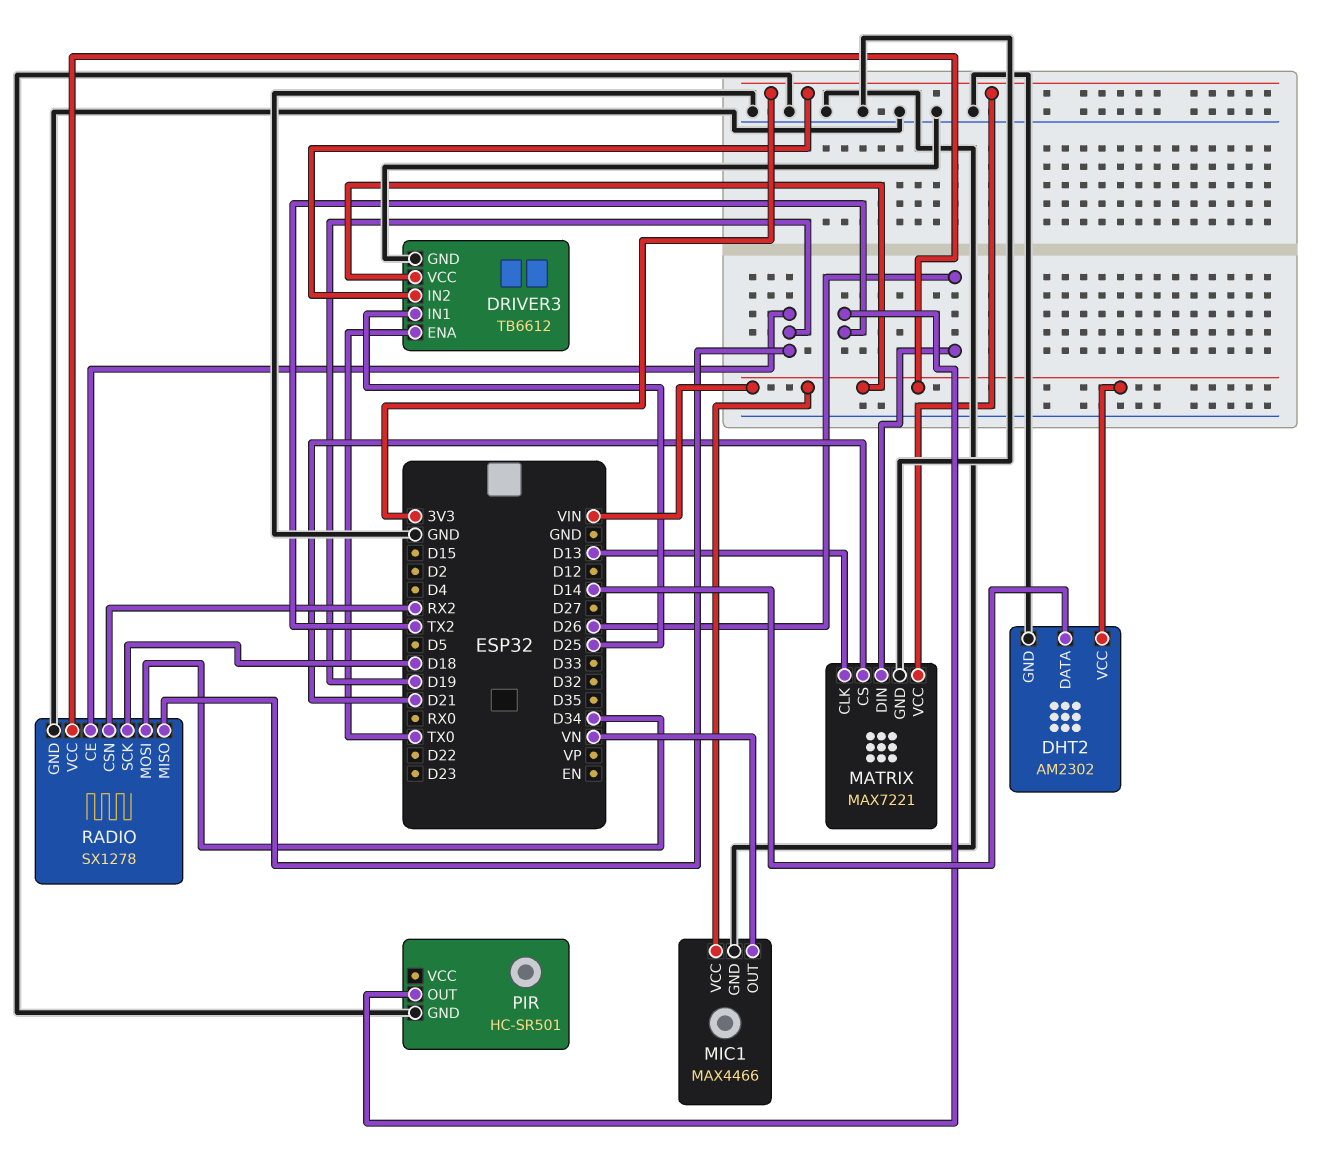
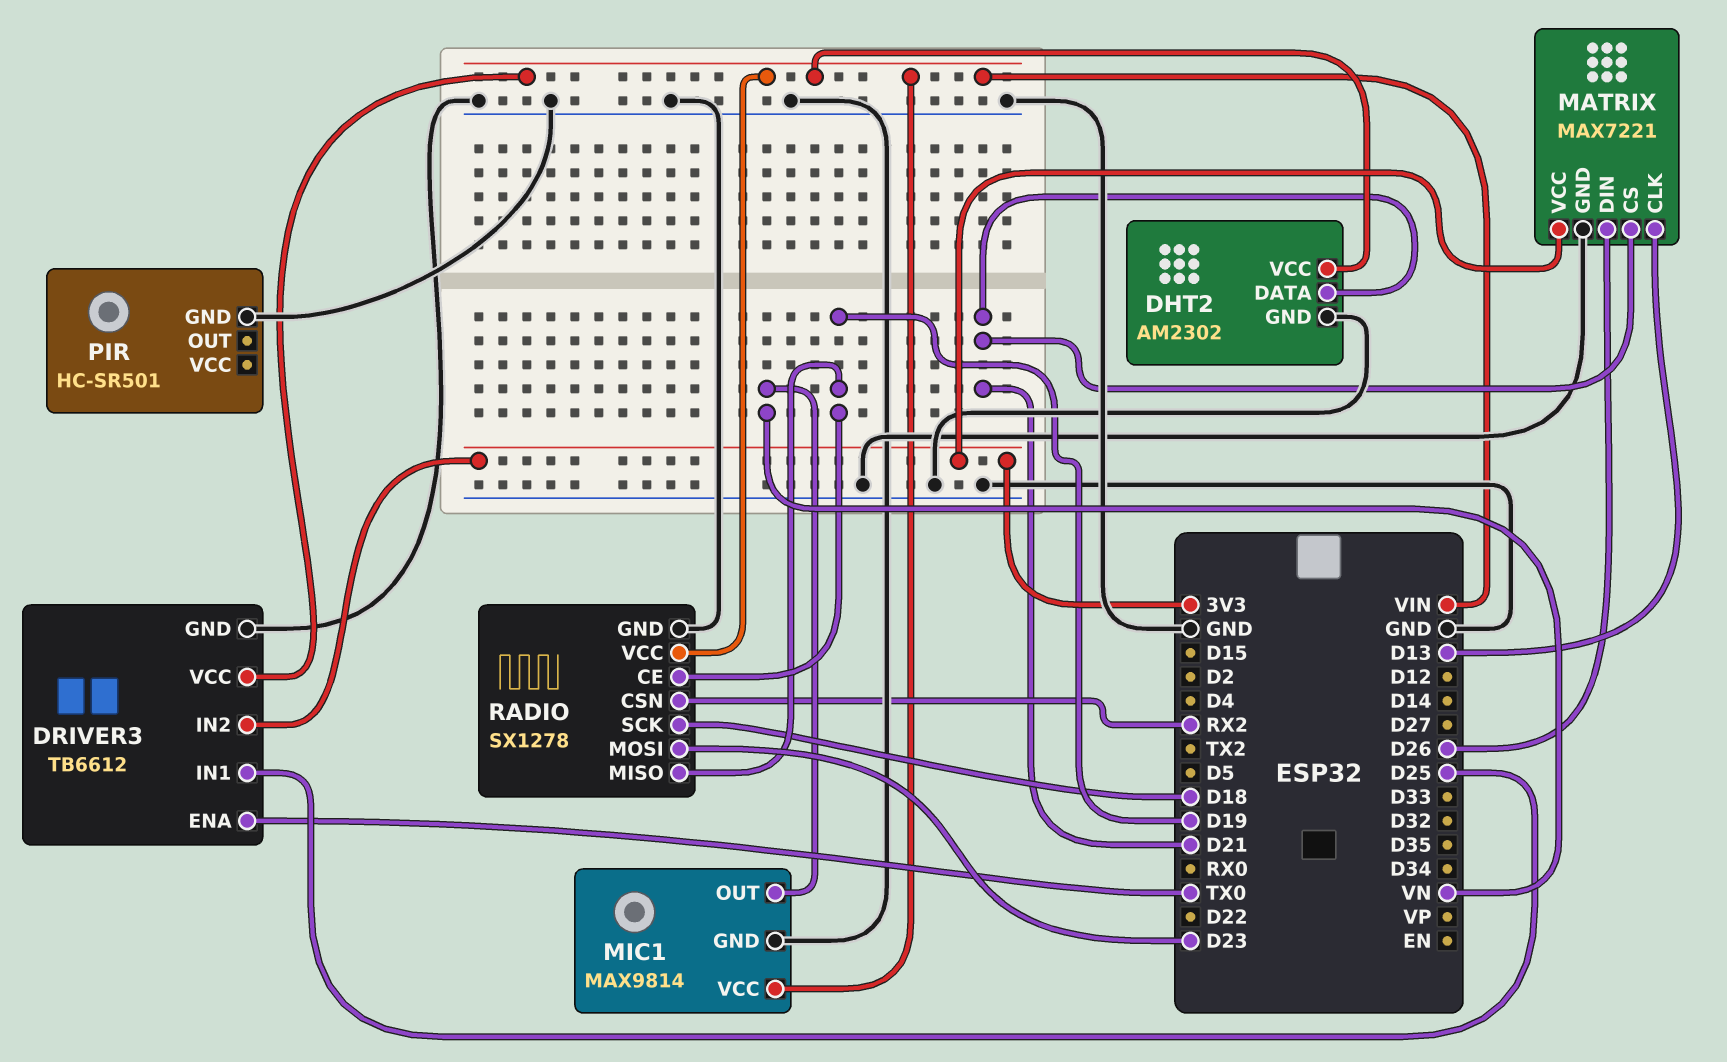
DHT2 pin DATA: D14 -> D21
MIC1: MAX4466 -> MAX9814
PIR pin OUT: TX2 -> none
RADIO pin MOSI: D34 -> D23

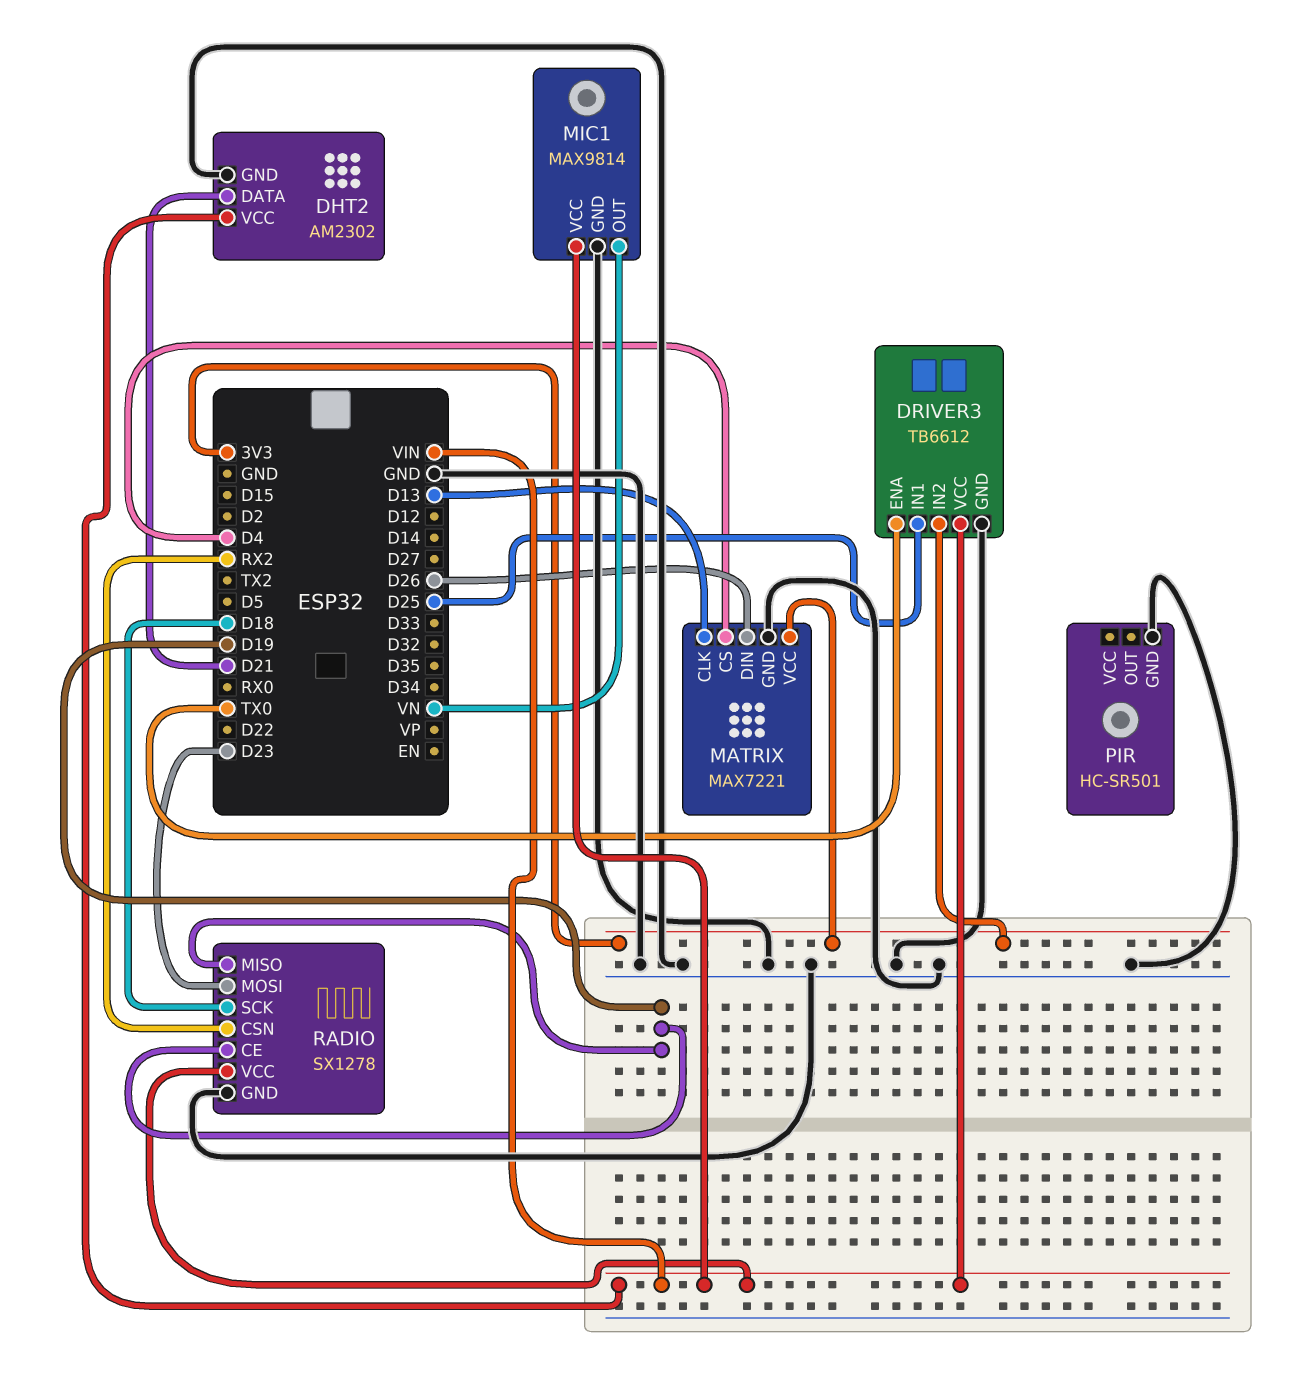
MATRIX pin CS: D21 -> D4

